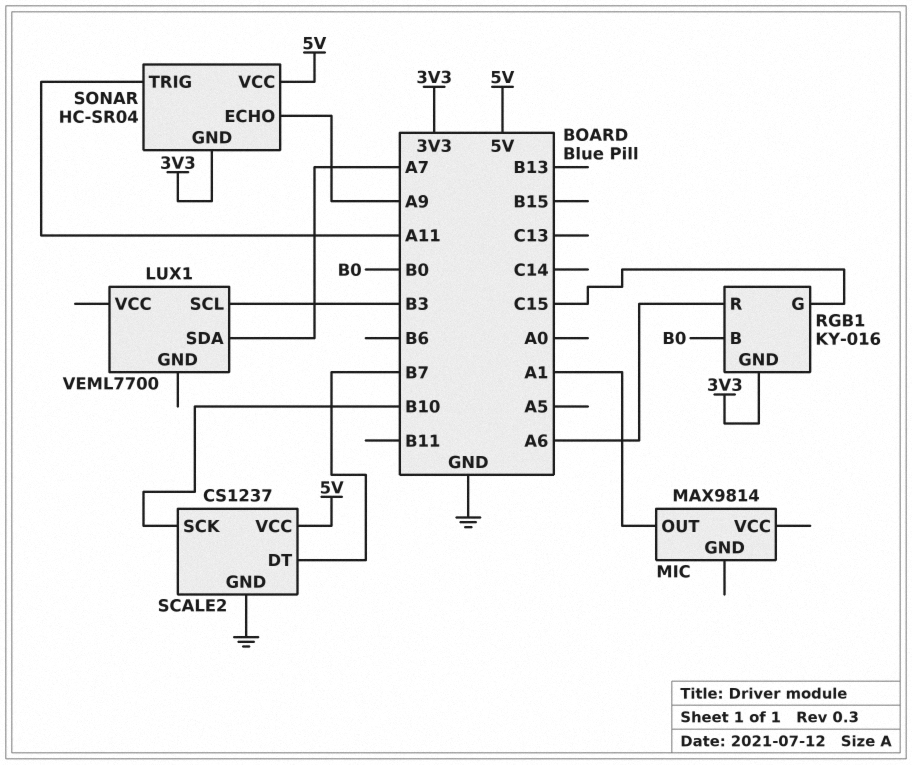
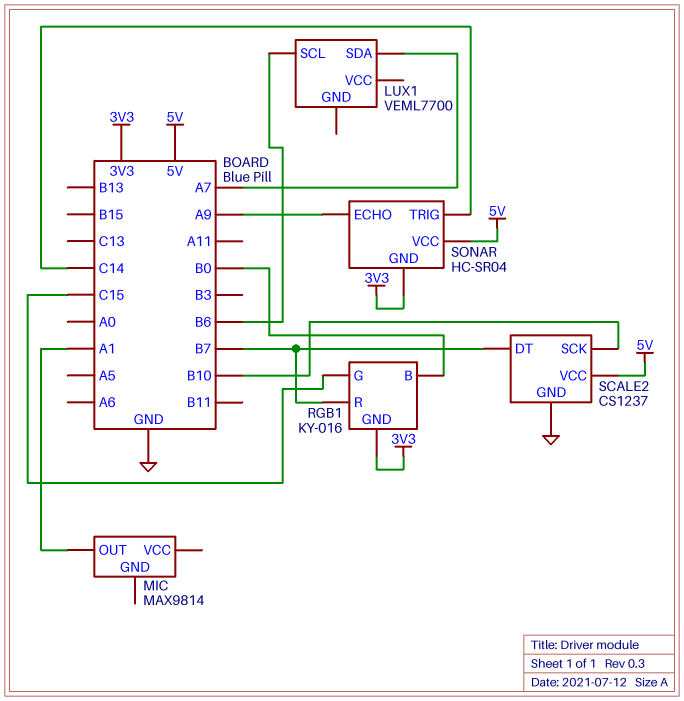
LUX1 pin SCL: B3 -> B6
RGB1 pin R: A6 -> B7
SONAR pin TRIG: A11 -> C14

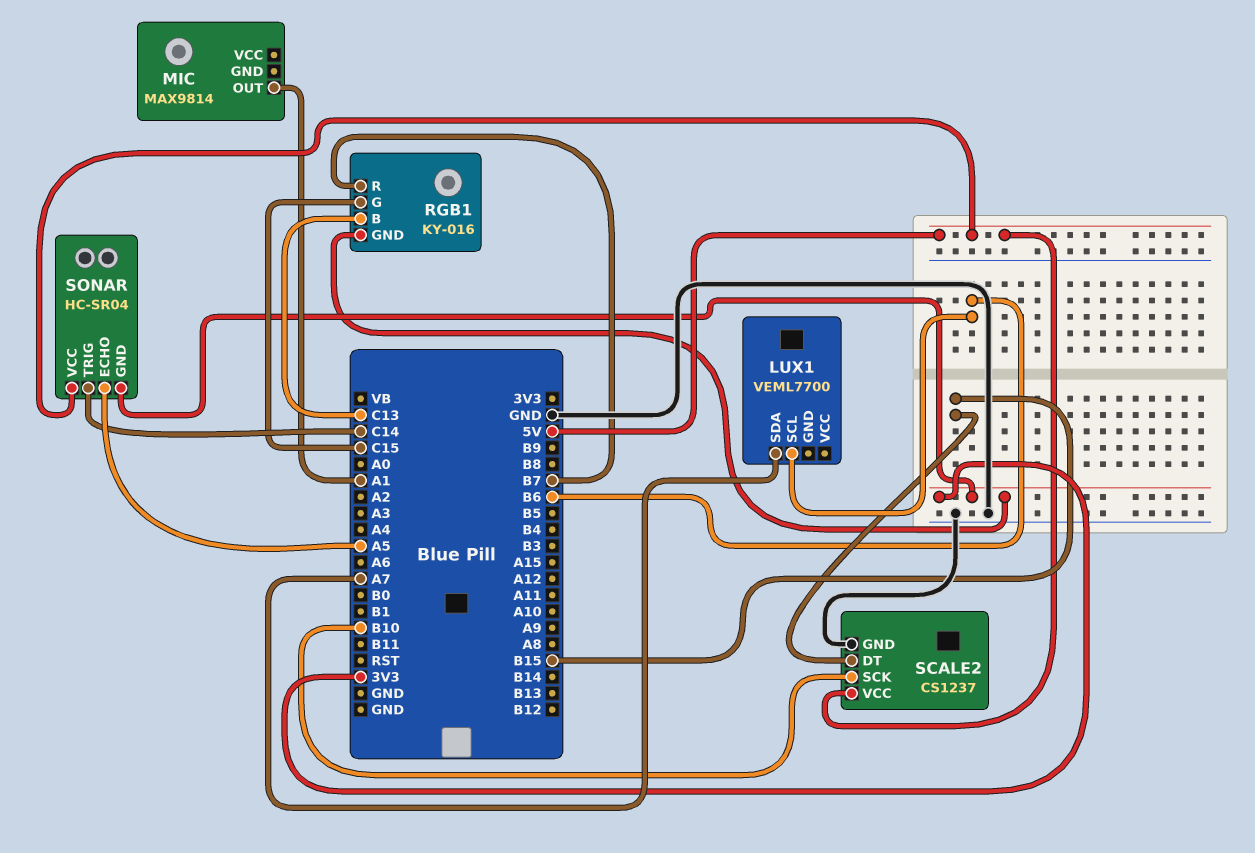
RGB1 pin B: B0 -> C13
SCALE2 pin DT: B7 -> B15
SONAR pin ECHO: A9 -> A5

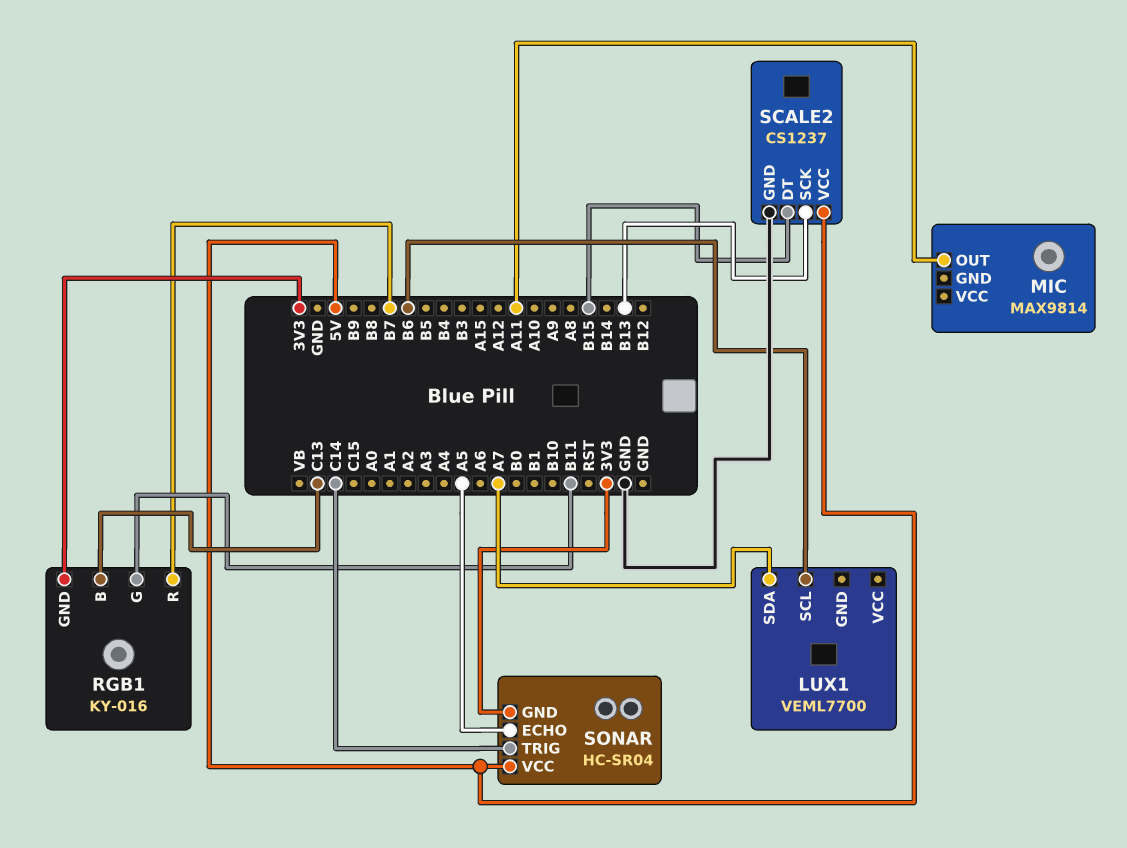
MIC pin OUT: A1 -> A11
RGB1 pin G: C15 -> B11
SCALE2 pin SCK: B10 -> B13

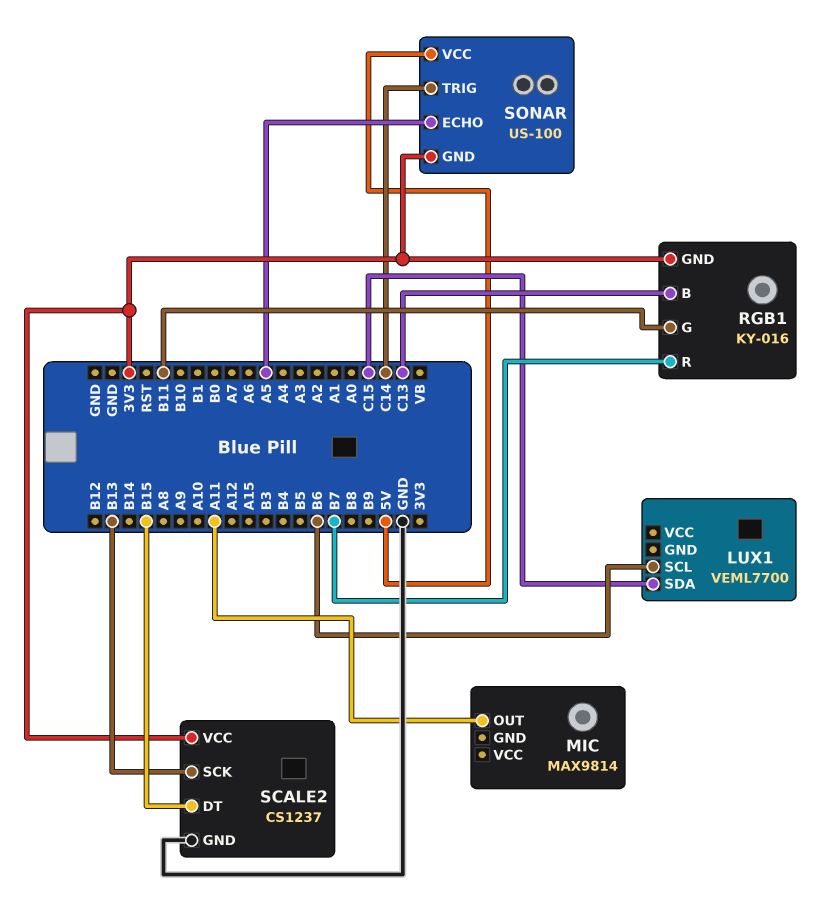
LUX1 pin SDA: A7 -> C15
SCALE2 pin VCC: 5V -> 3V3
SONAR: HC-SR04 -> US-100

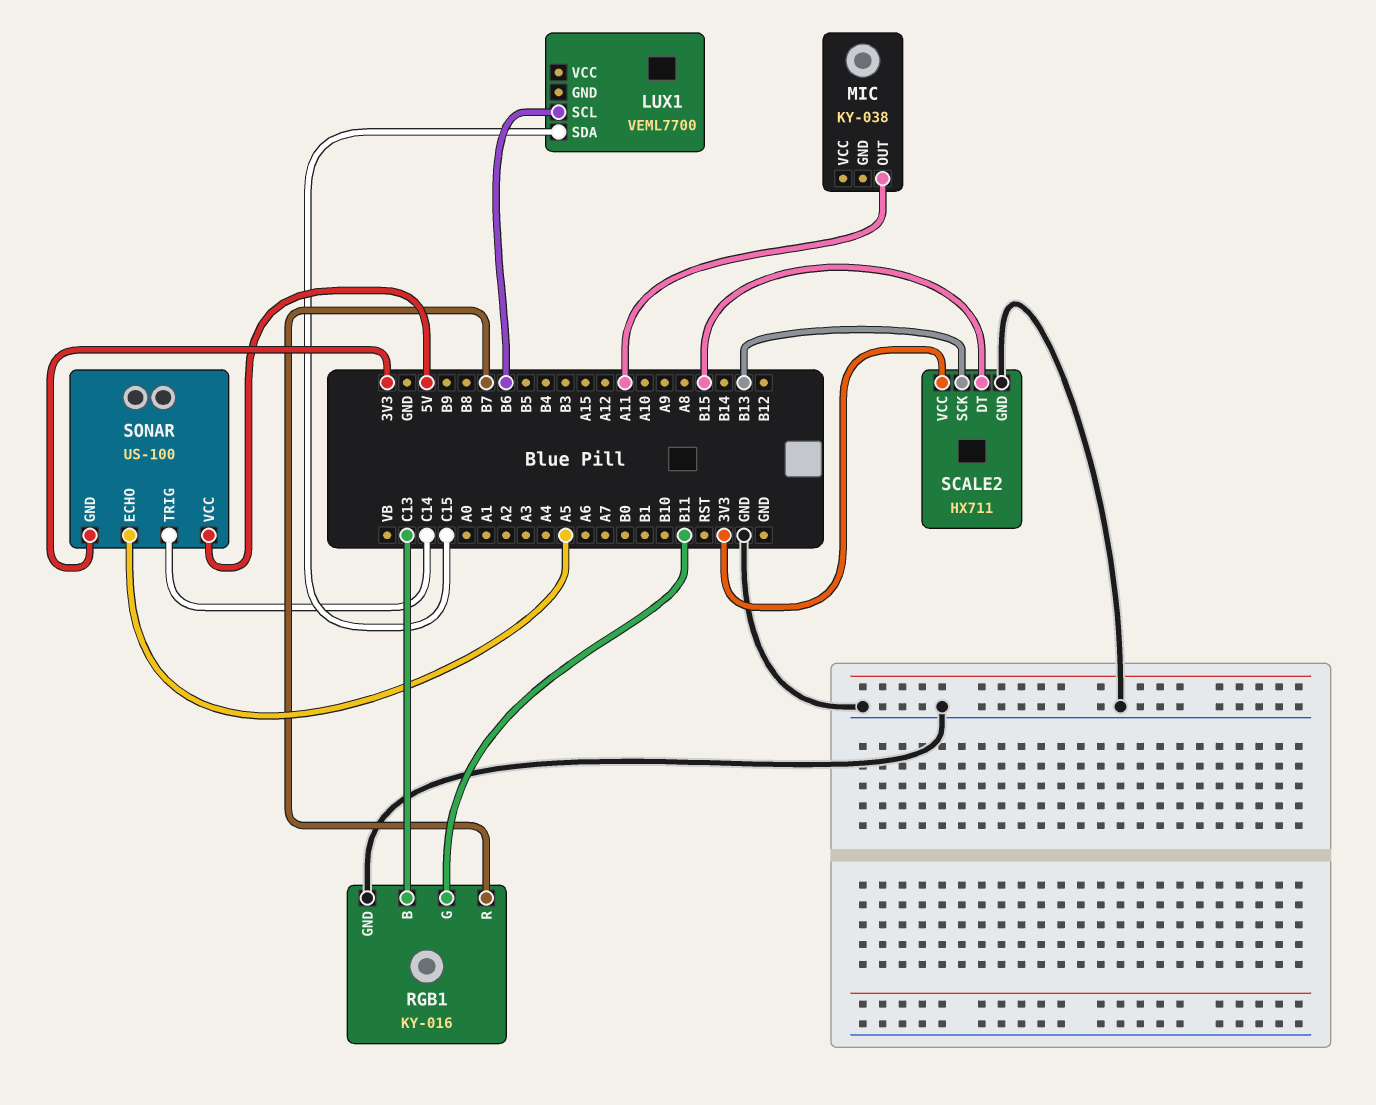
MIC: MAX9814 -> KY-038
RGB1 pin GND: 3V3 -> GND
SCALE2: CS1237 -> HX711

